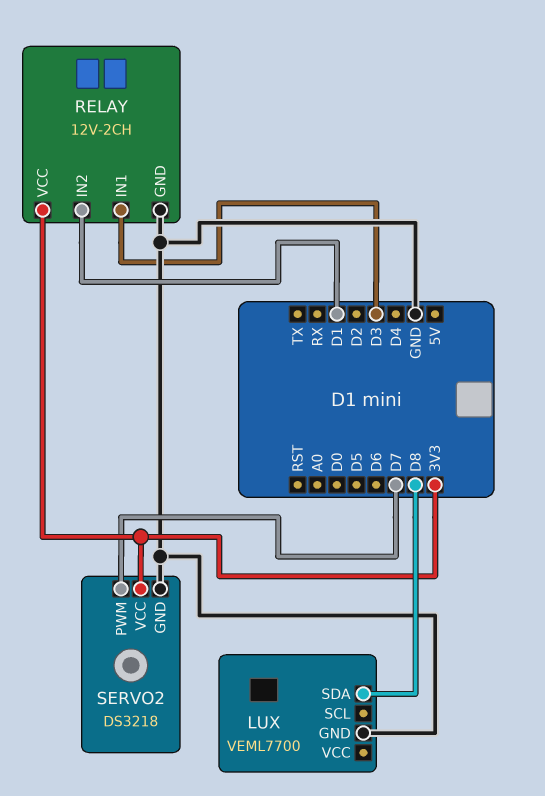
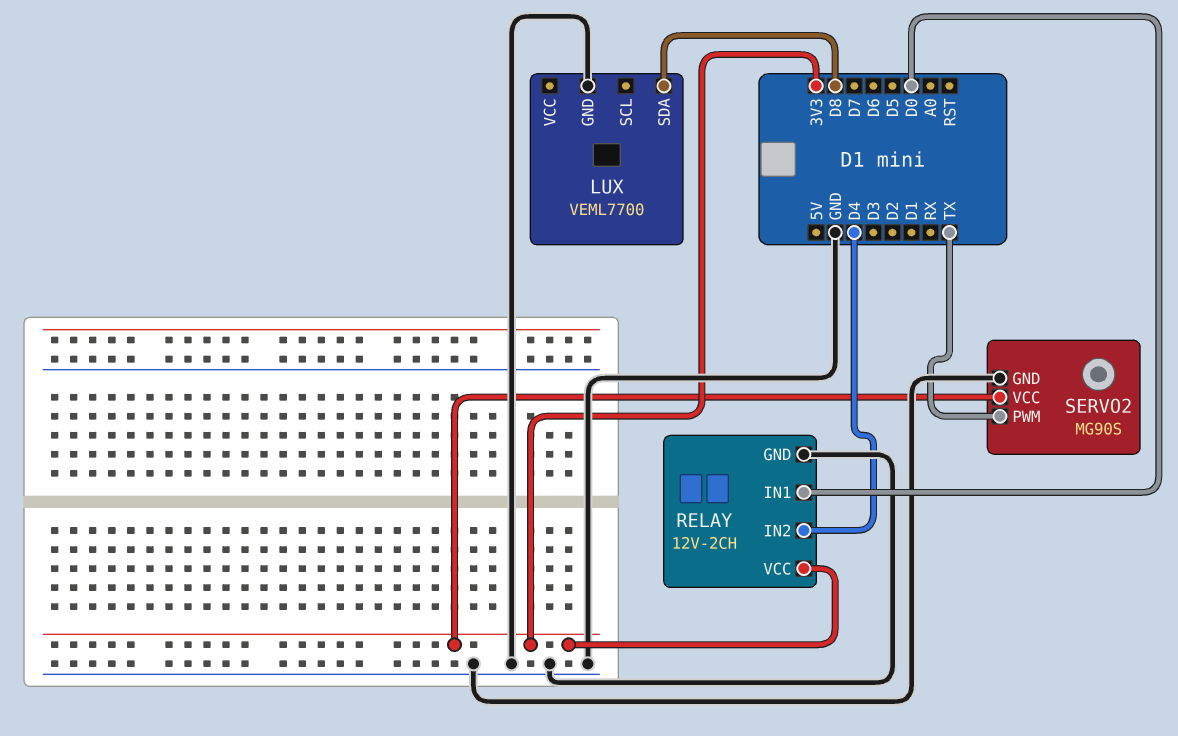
RELAY pin IN1: D3 -> D0
RELAY pin IN2: D1 -> D4
SERVO2: DS3218 -> MG90S
SERVO2 pin PWM: D7 -> TX

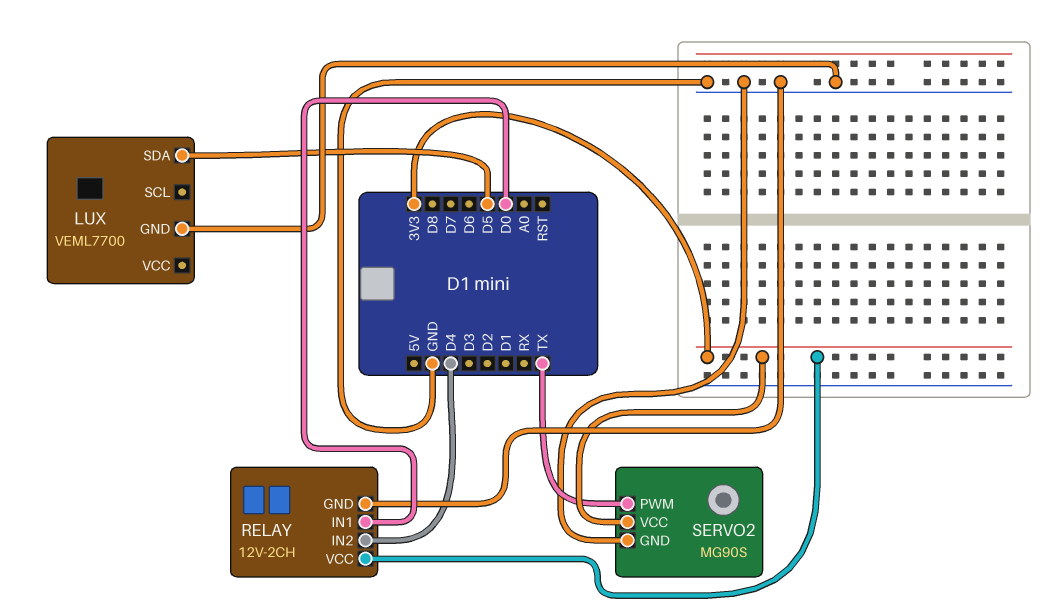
LUX pin SDA: D8 -> D5

